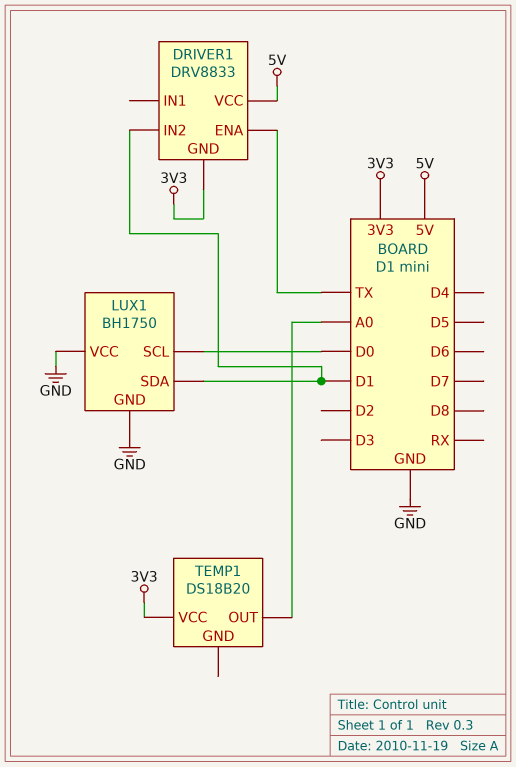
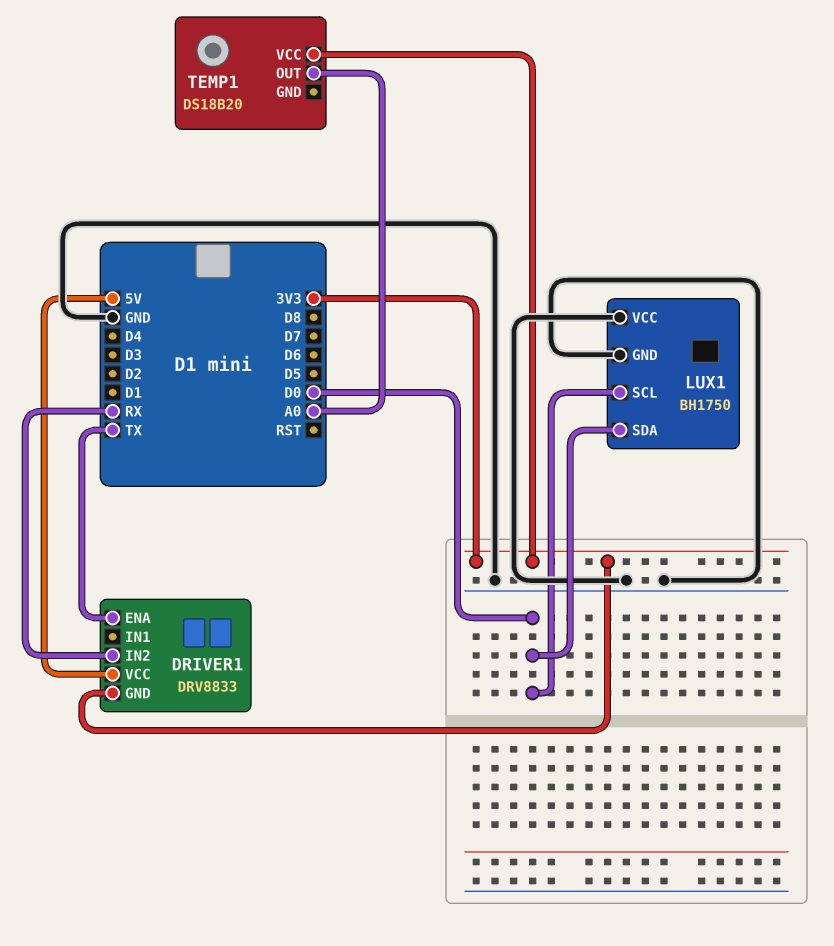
DRIVER1 pin IN2: D1 -> RX
LUX1 pin SDA: D1 -> D0

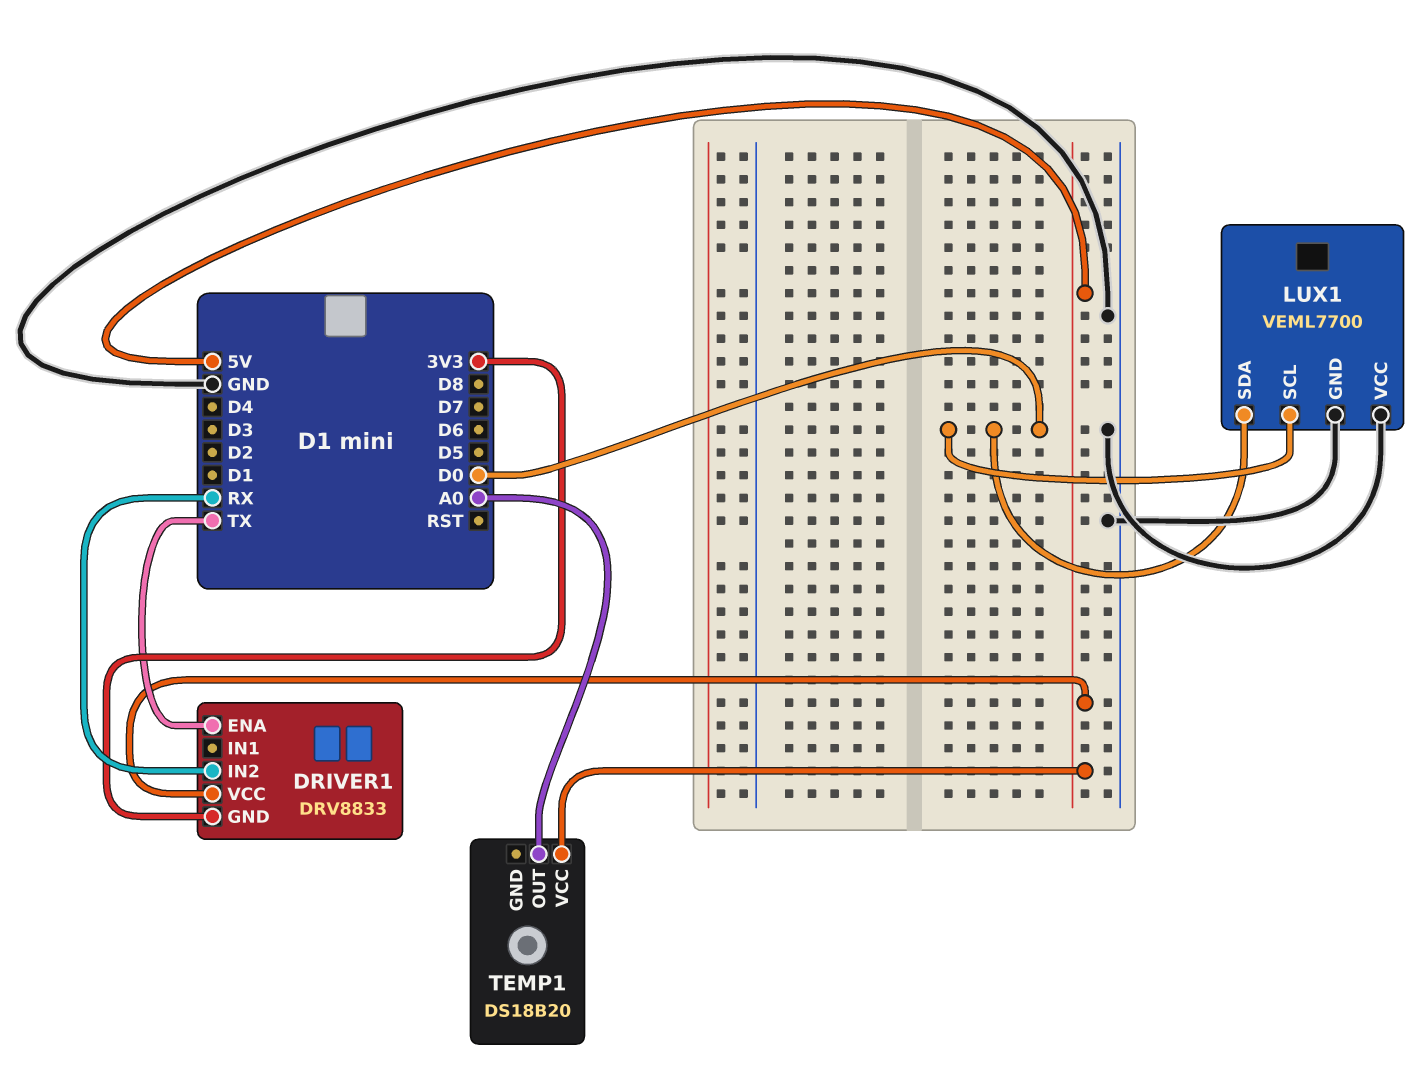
LUX1: BH1750 -> VEML7700
TEMP1 pin VCC: 3V3 -> 5V

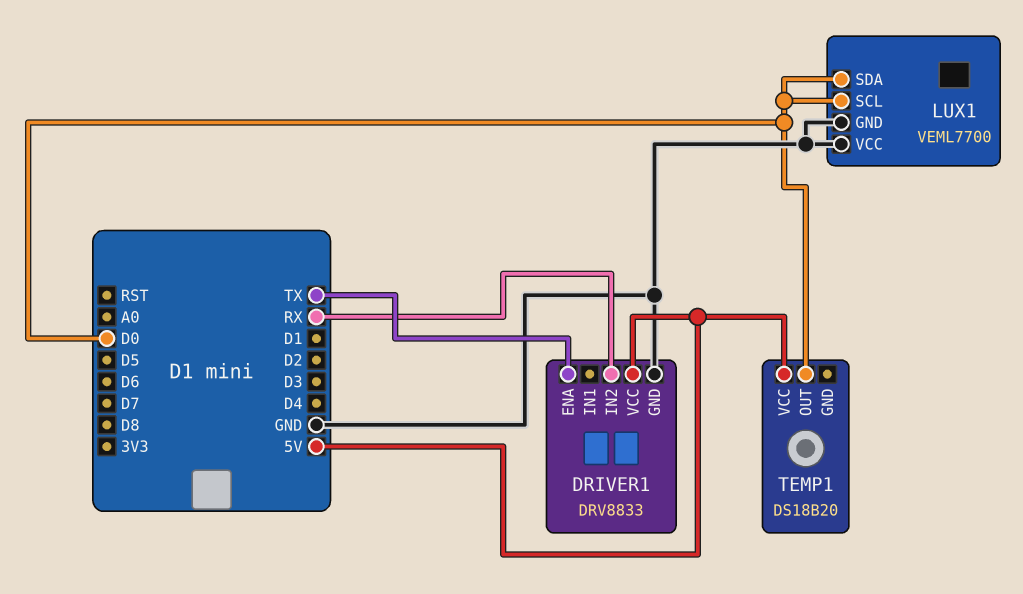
DRIVER1 pin GND: 3V3 -> GND
TEMP1 pin OUT: A0 -> D0

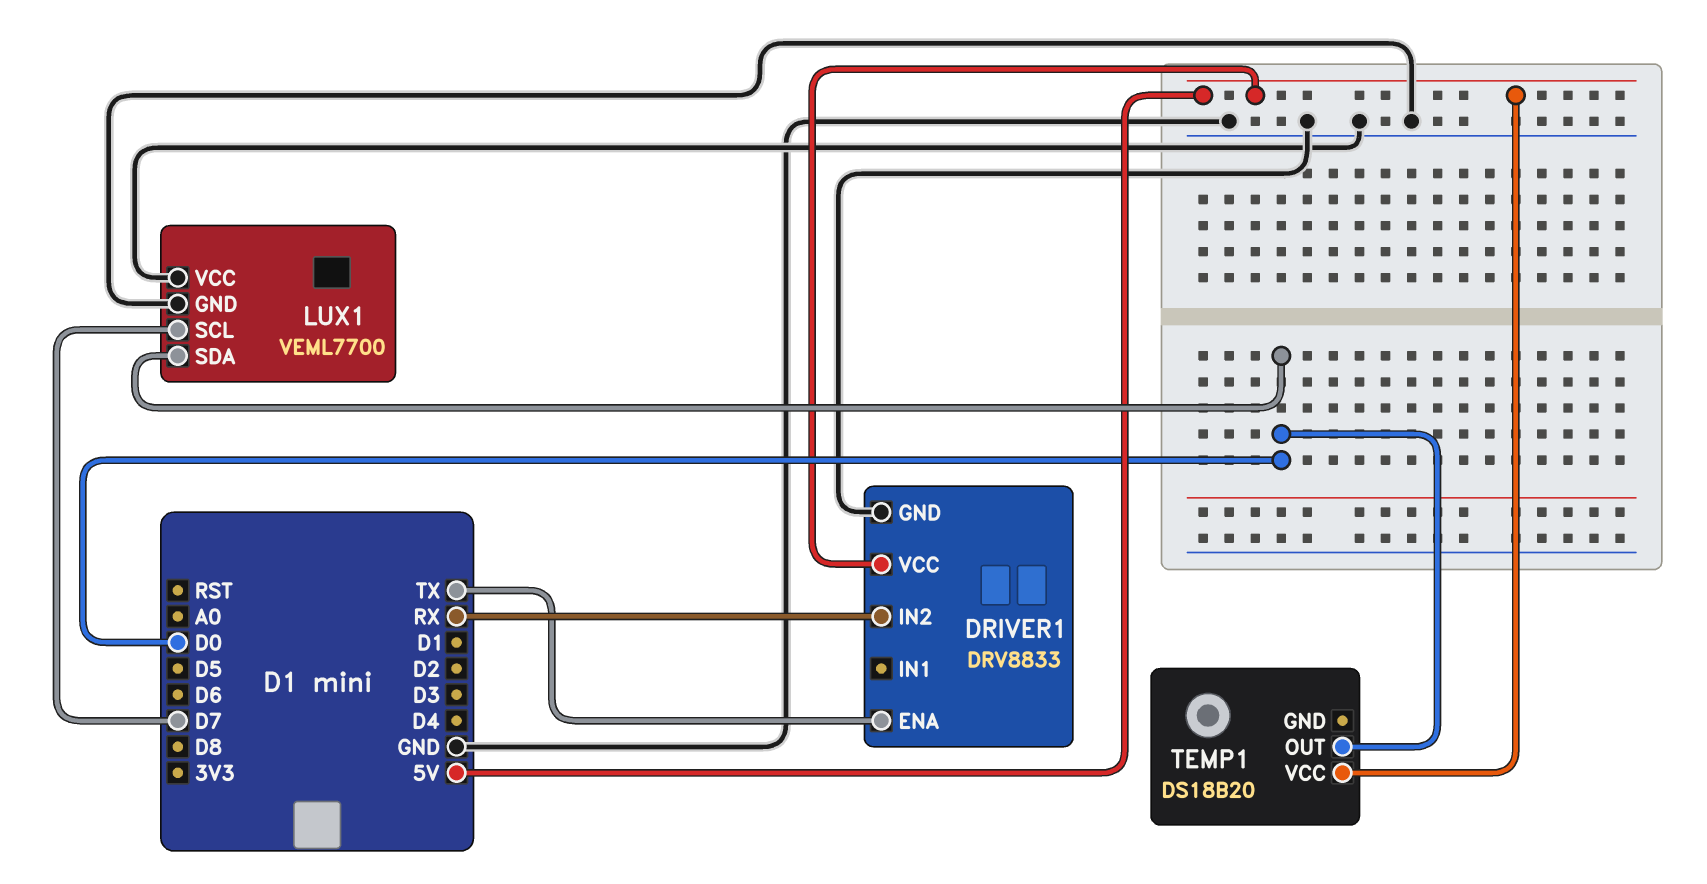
LUX1 pin SCL: D0 -> D7

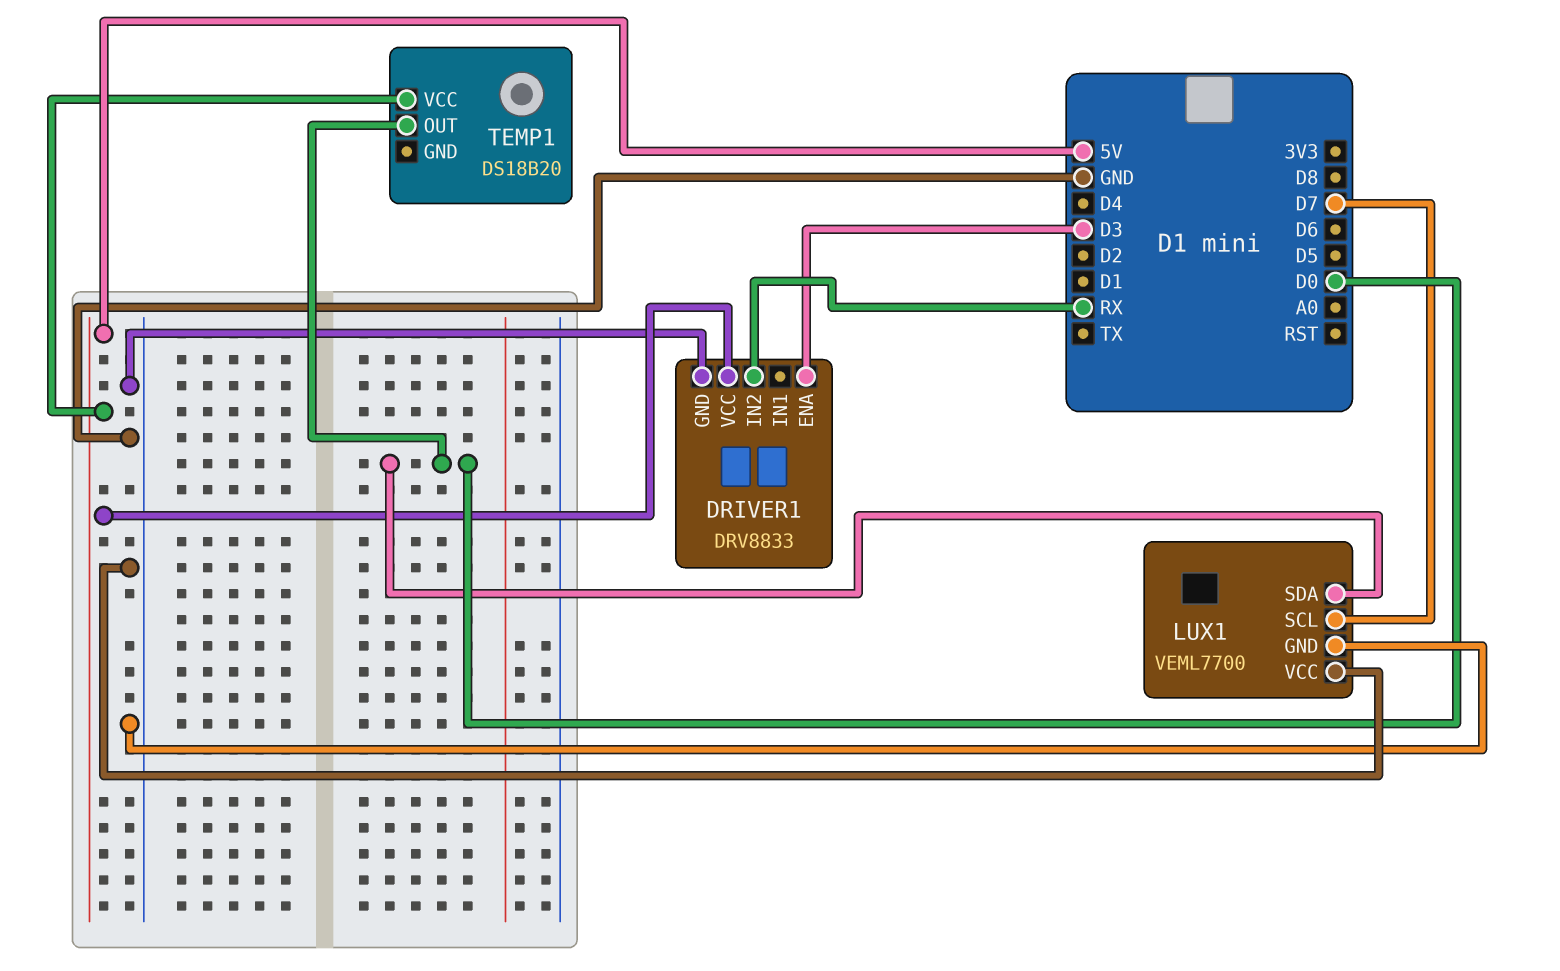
DRIVER1 pin ENA: TX -> D3

